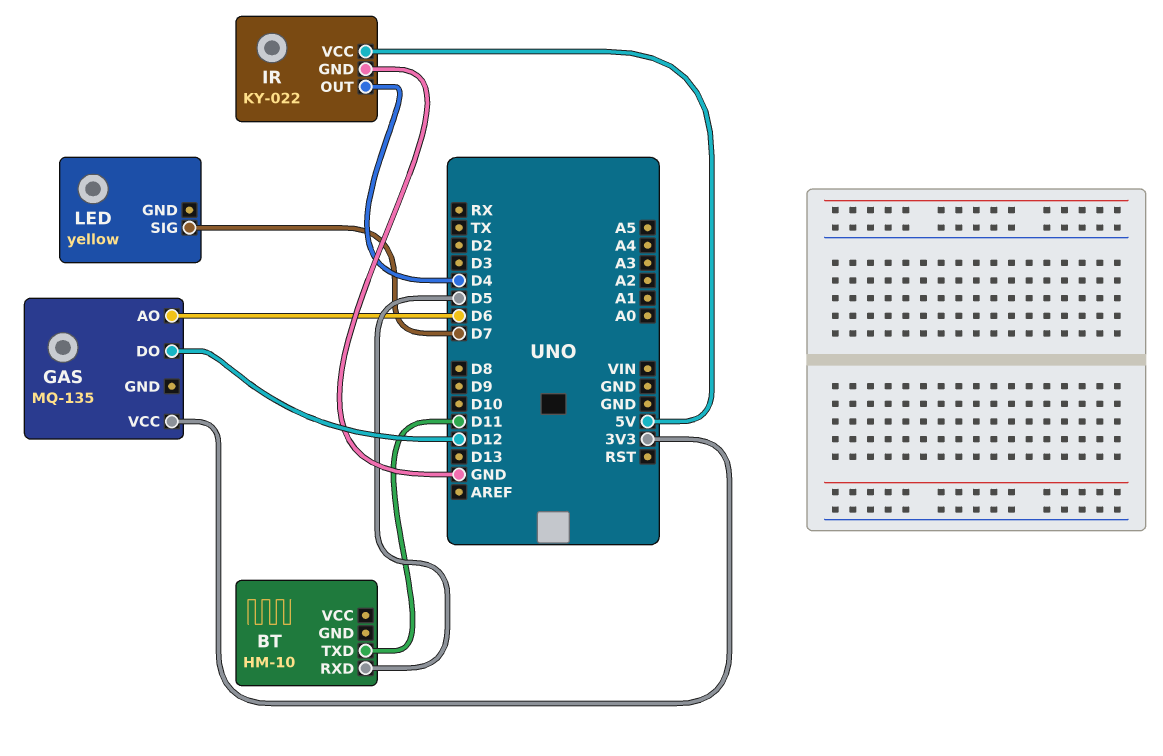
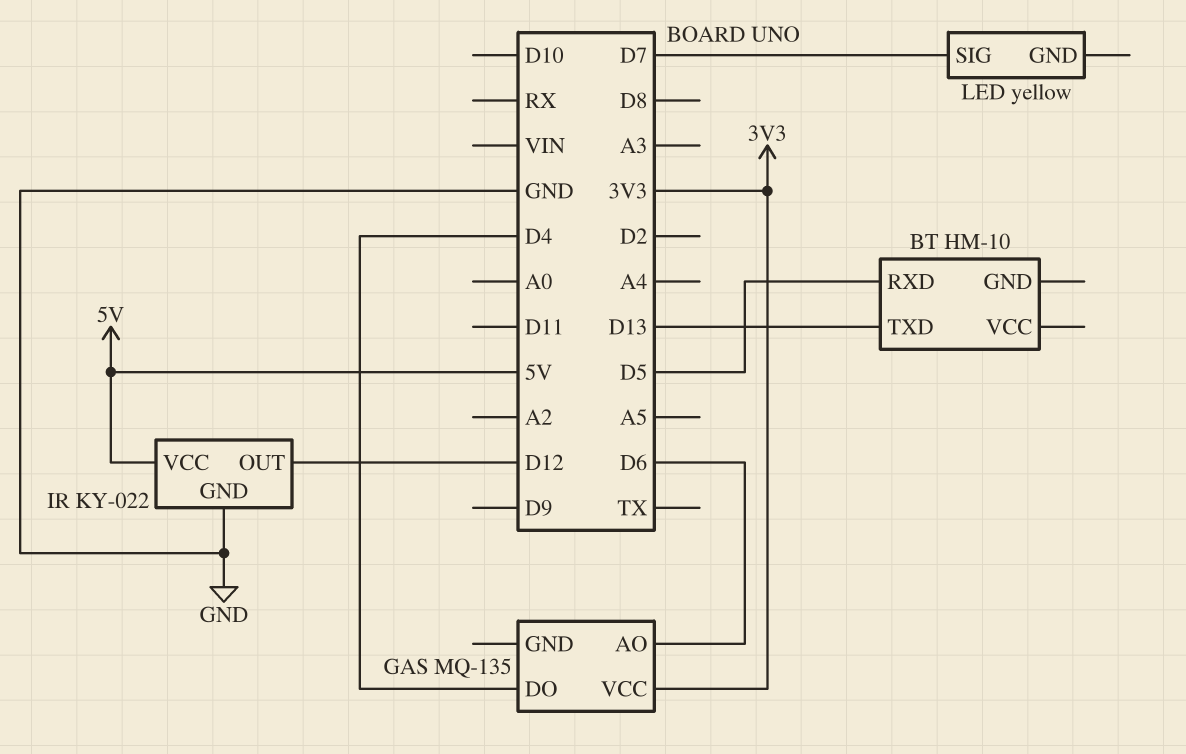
BT pin TXD: D11 -> D13
GAS pin DO: D12 -> D4
IR pin OUT: D4 -> D12

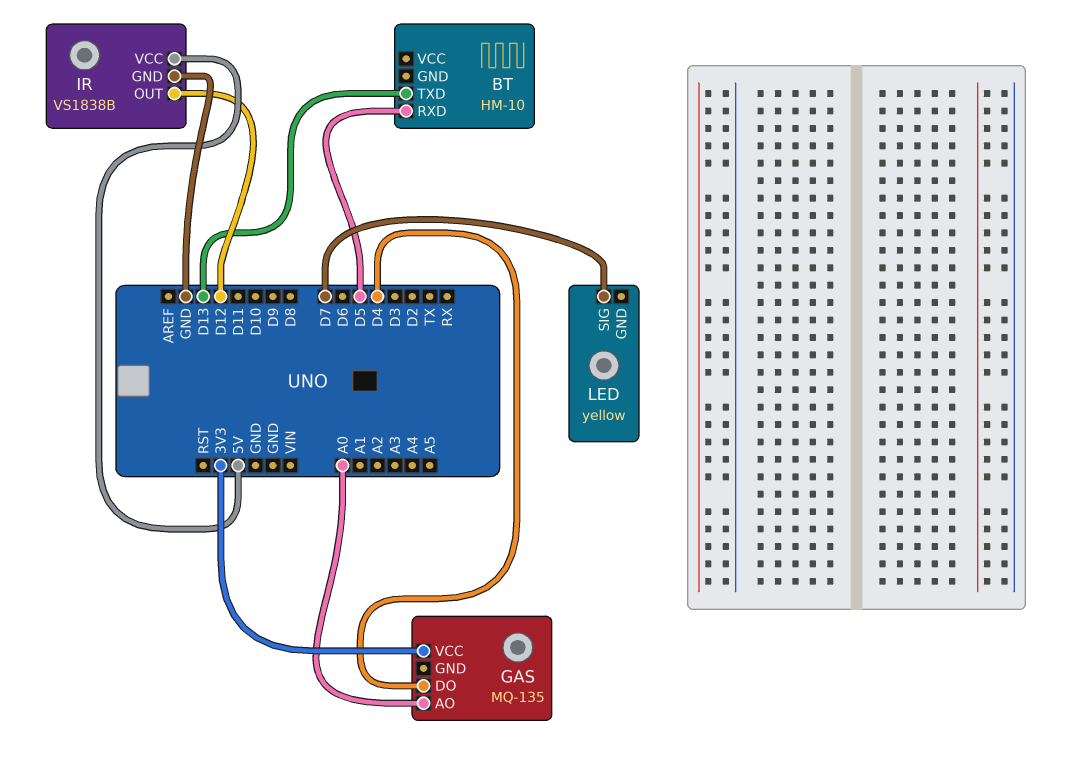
GAS pin AO: D6 -> A0
IR: KY-022 -> VS1838B

